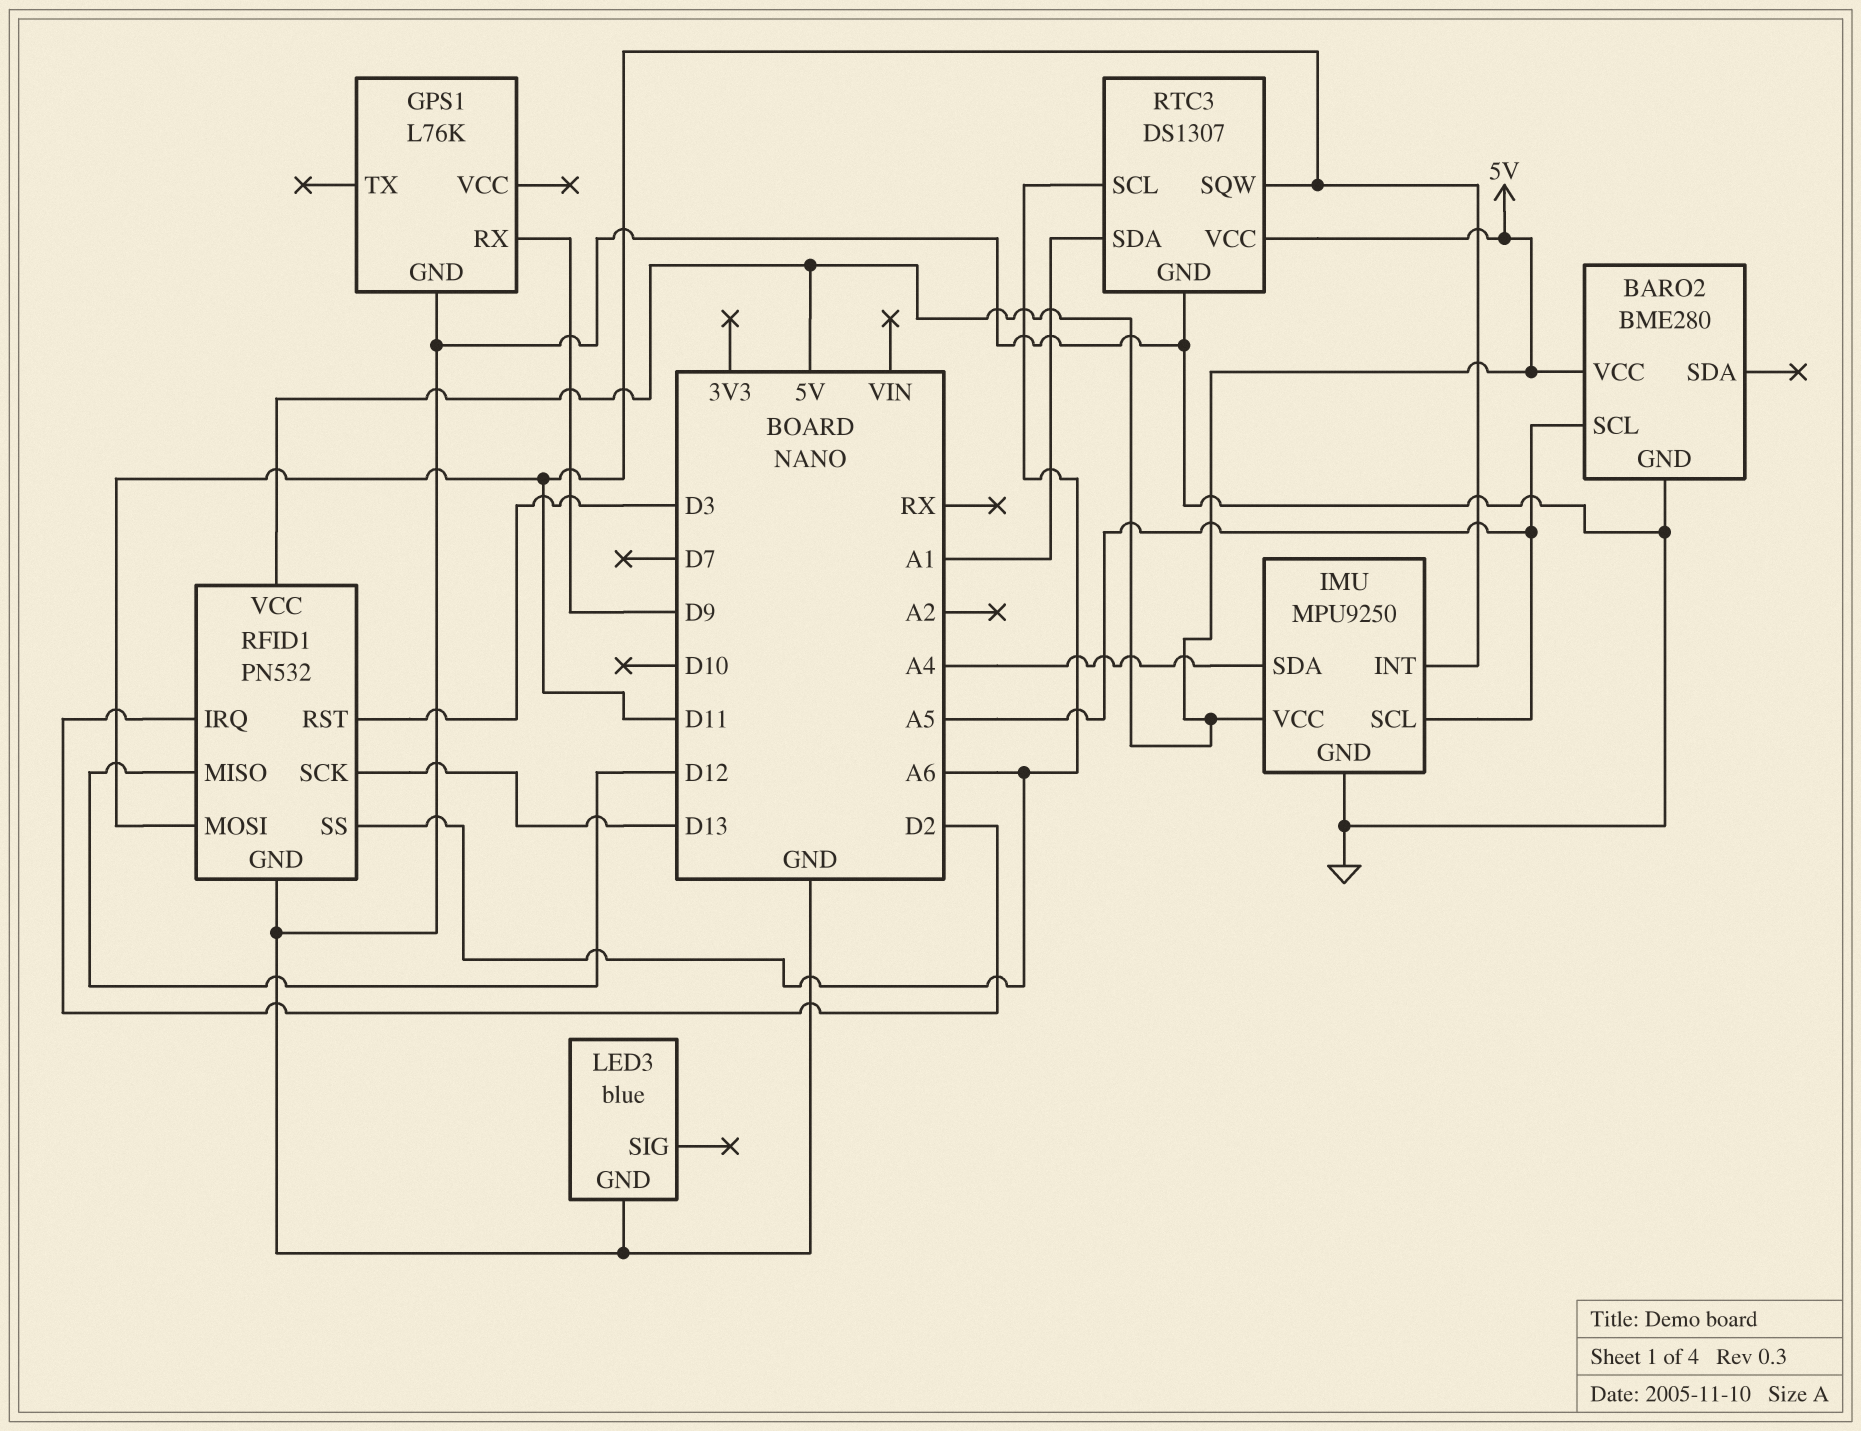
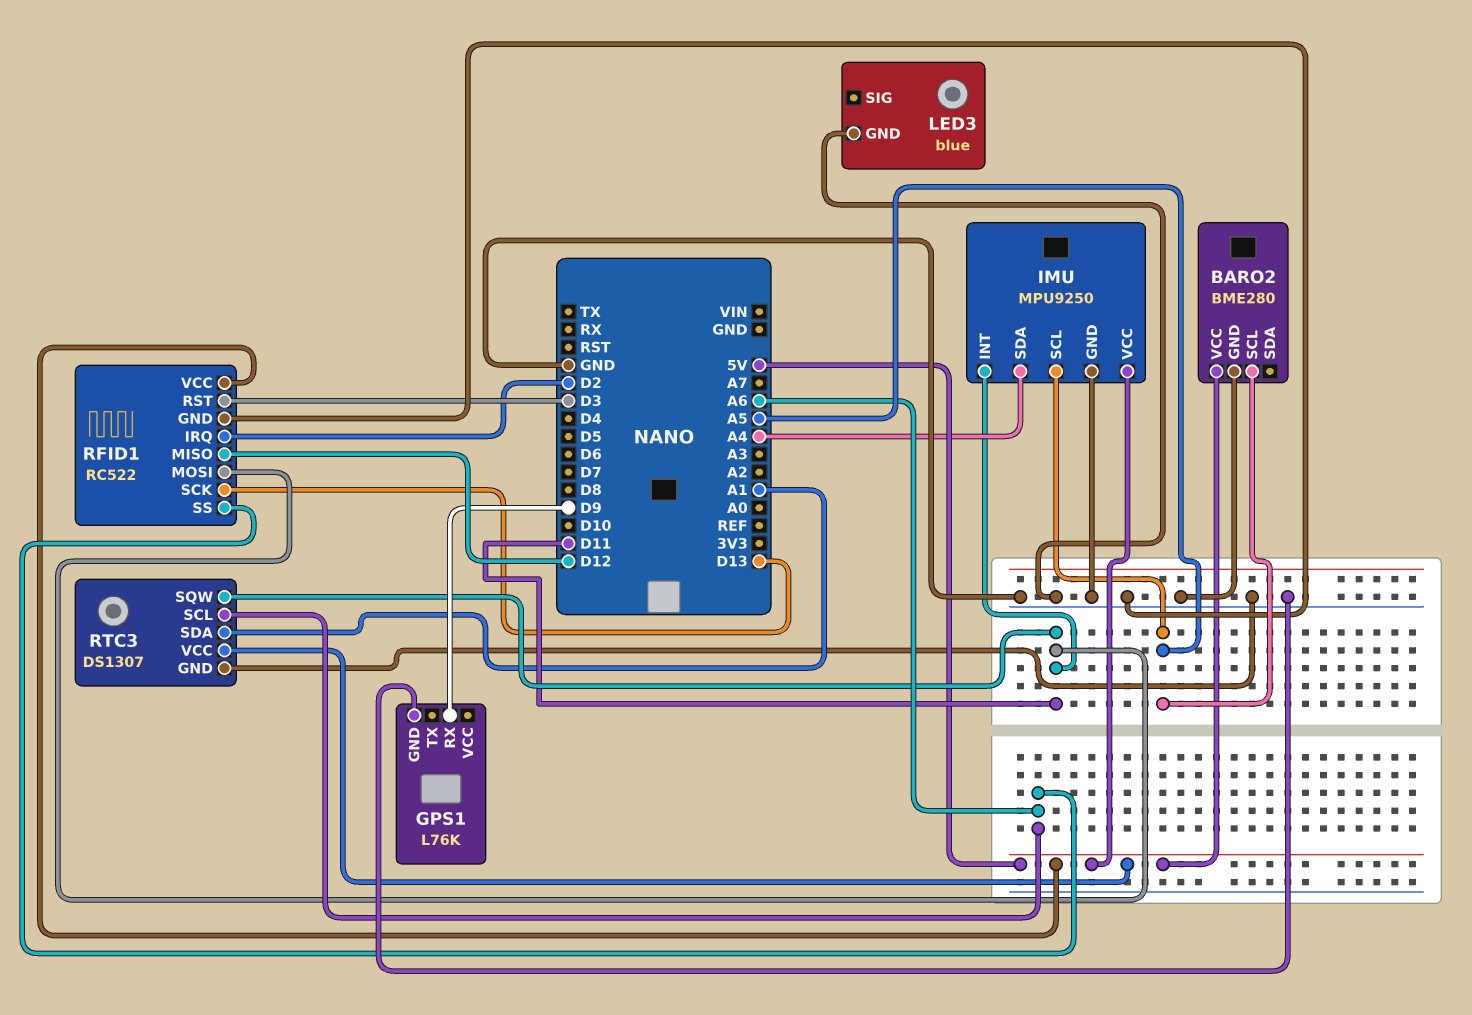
RFID1: PN532 -> RC522

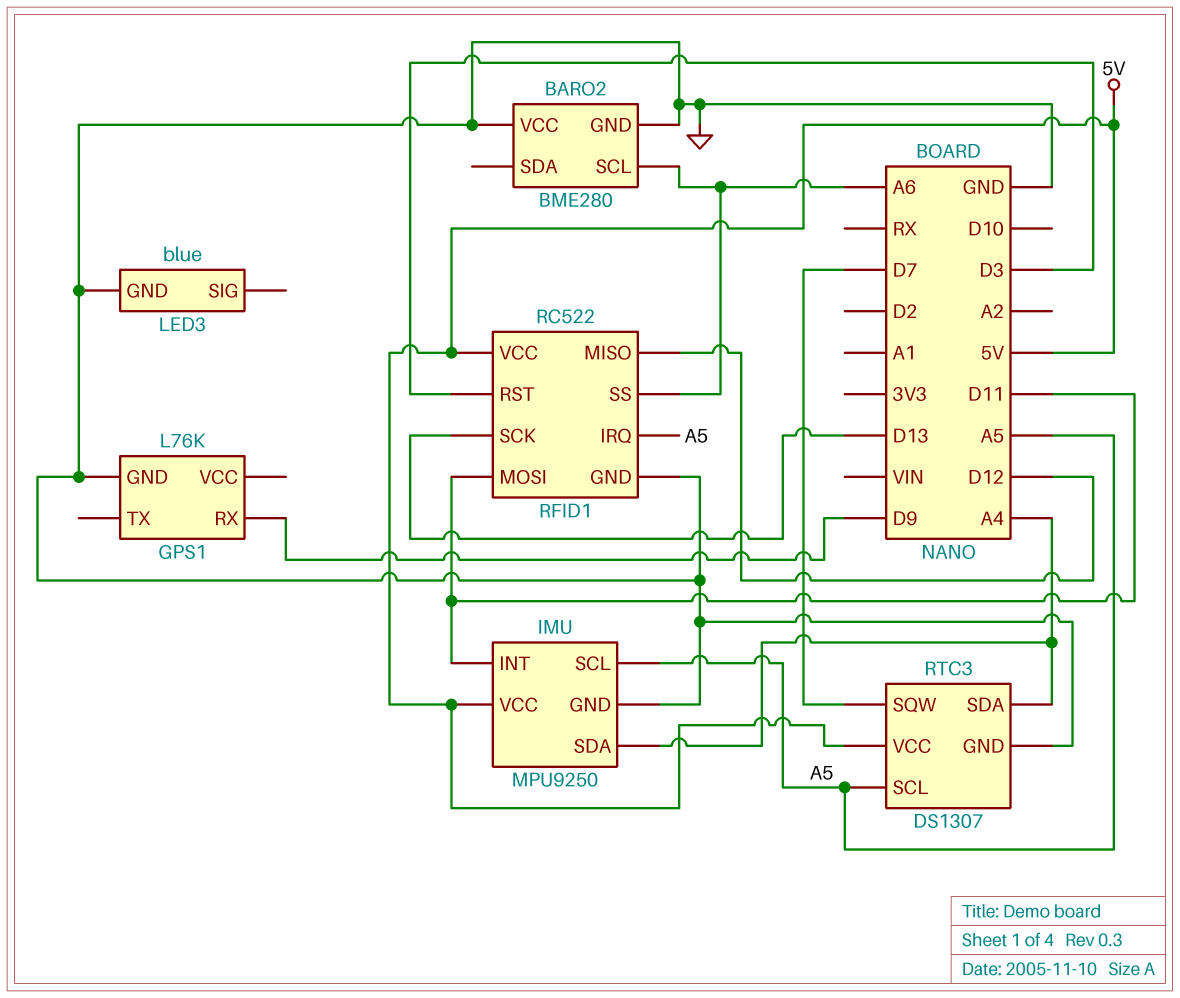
BARO2 pin SCL: A5 -> A6
BARO2 pin VCC: 5V -> GND
RFID1 pin IRQ: D2 -> A5
RTC3 pin SCL: A6 -> A5
RTC3 pin SDA: A1 -> A4
RTC3 pin SQW: D11 -> D7

